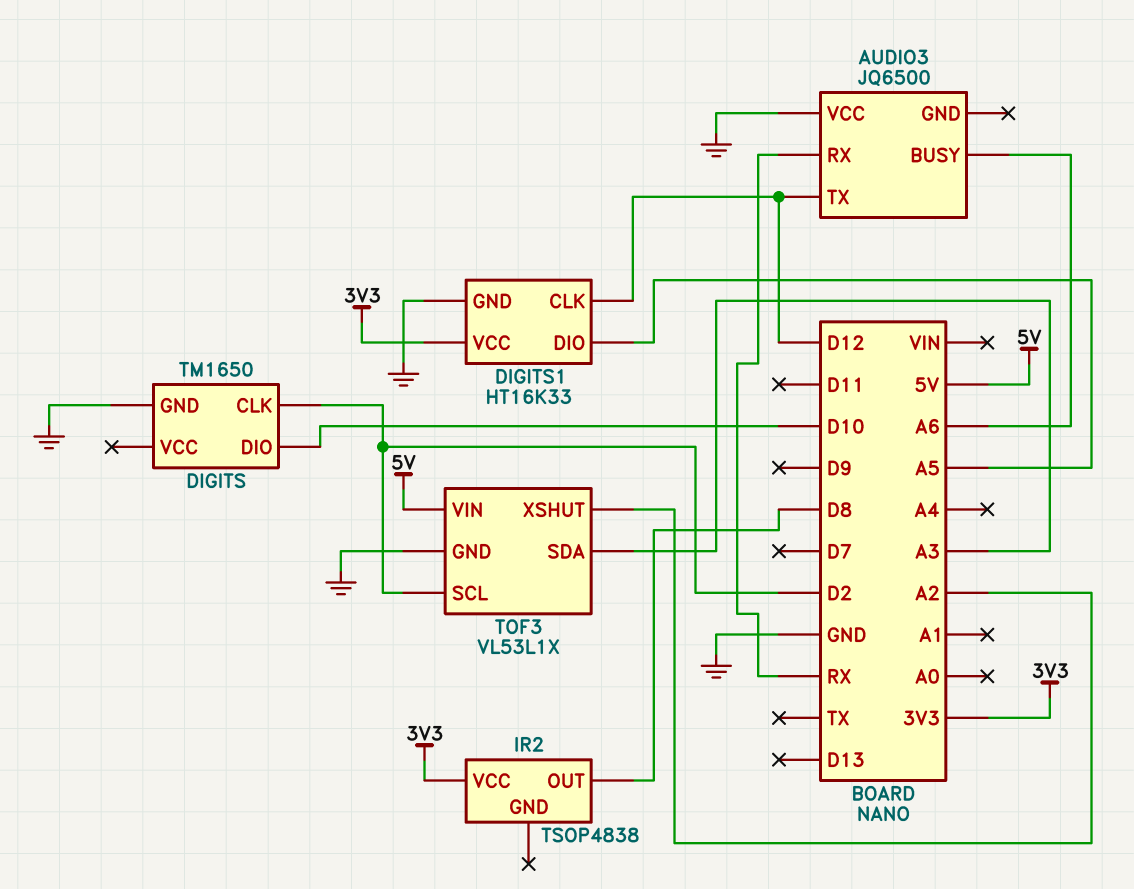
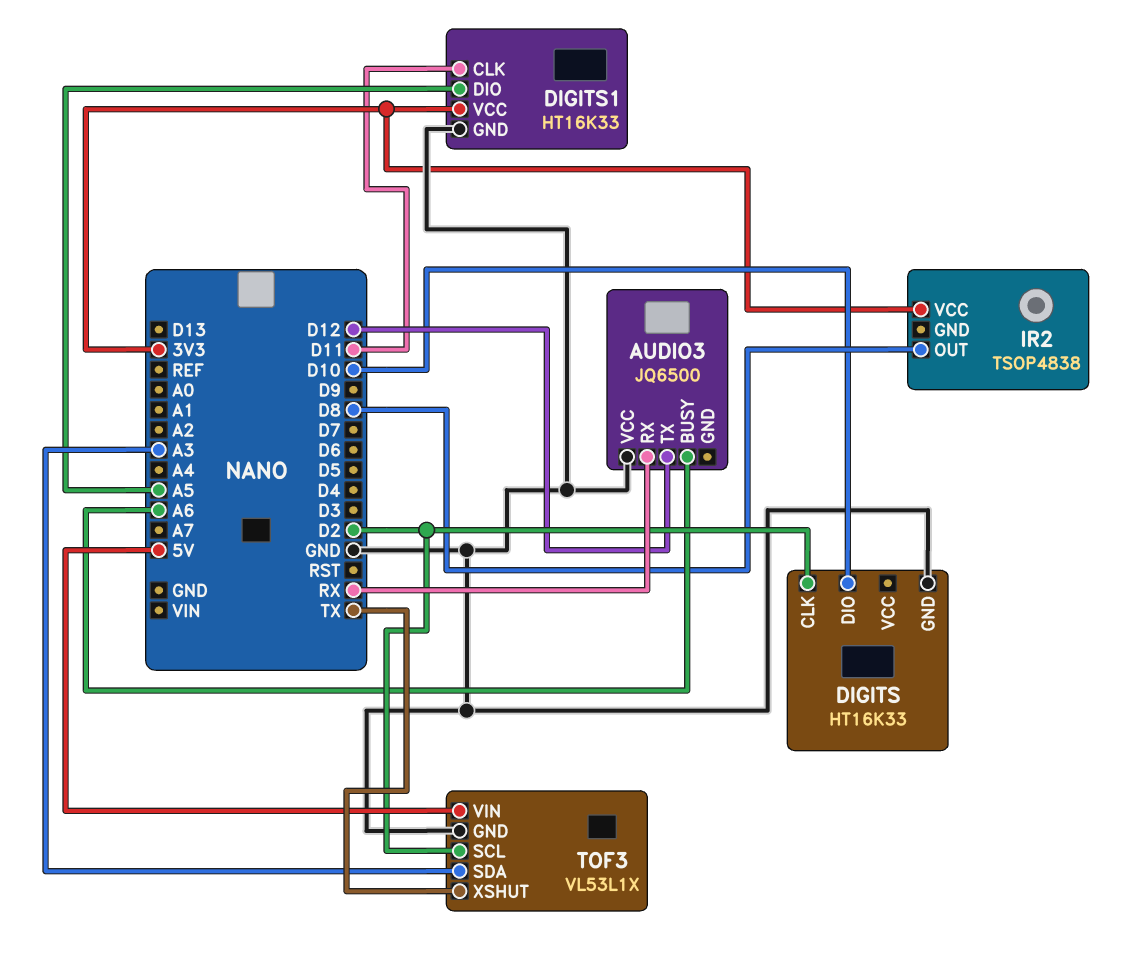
DIGITS: TM1650 -> HT16K33
DIGITS1 pin CLK: D12 -> D11
TOF3 pin XSHUT: A2 -> TX

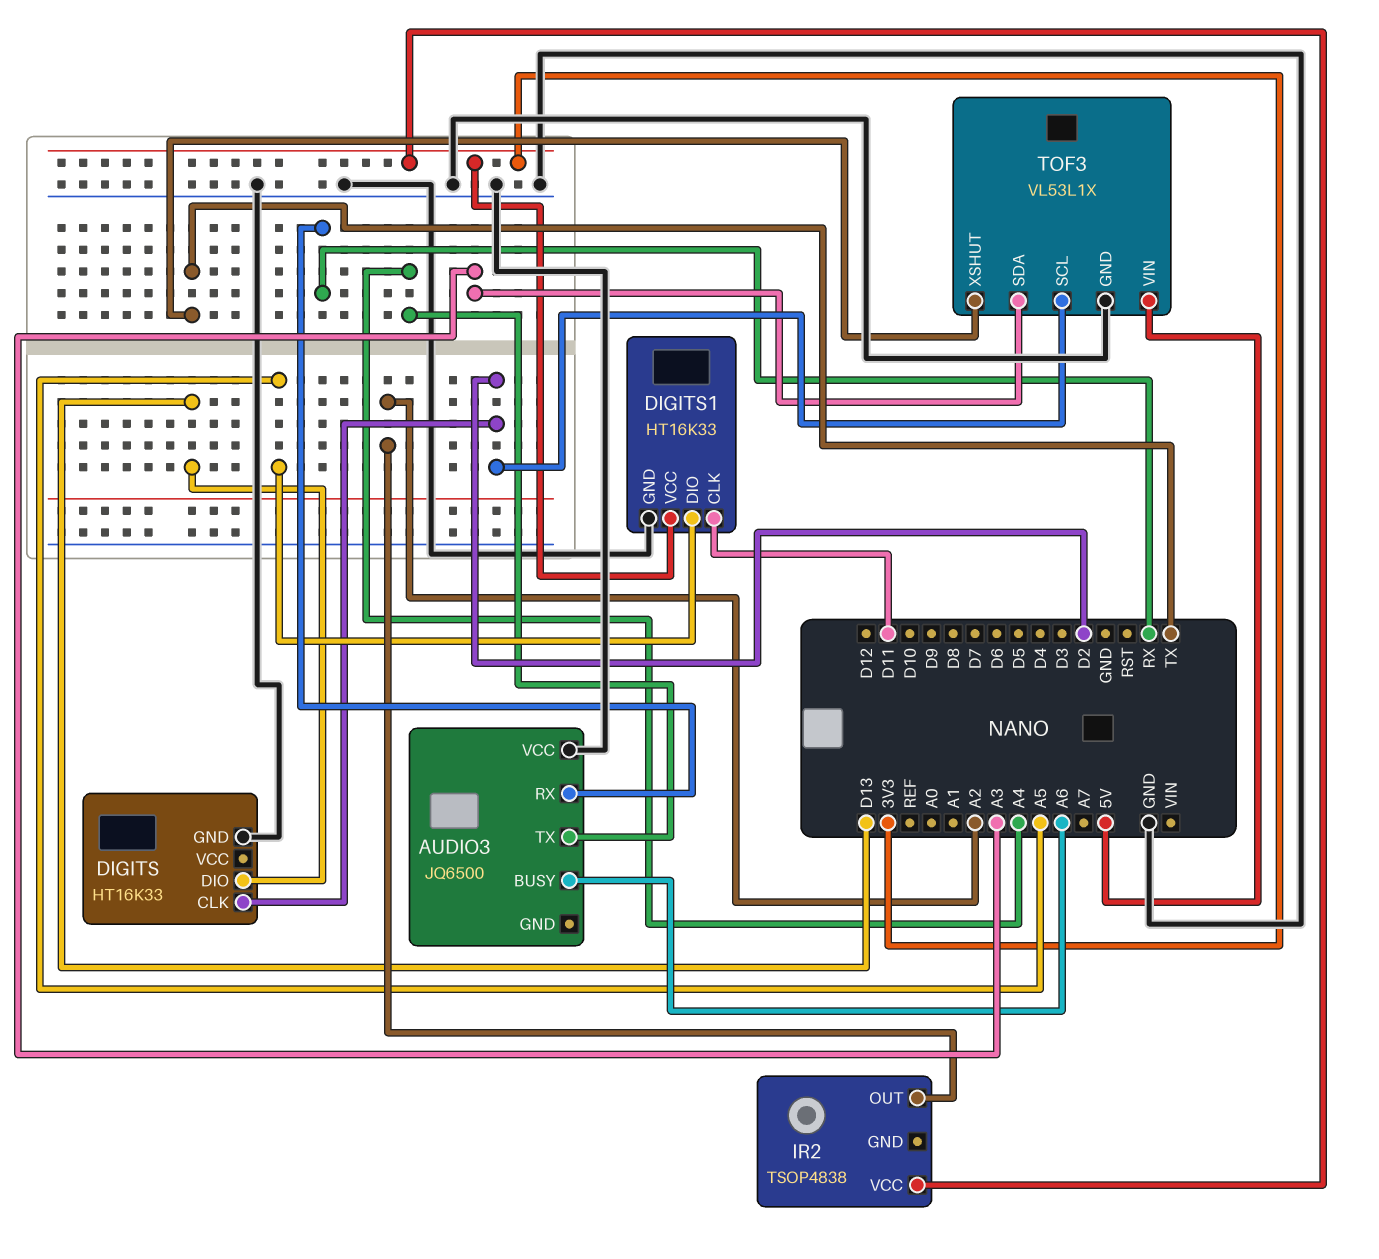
AUDIO3 pin TX: D12 -> A4
DIGITS pin DIO: D10 -> D13
IR2 pin OUT: D8 -> A2

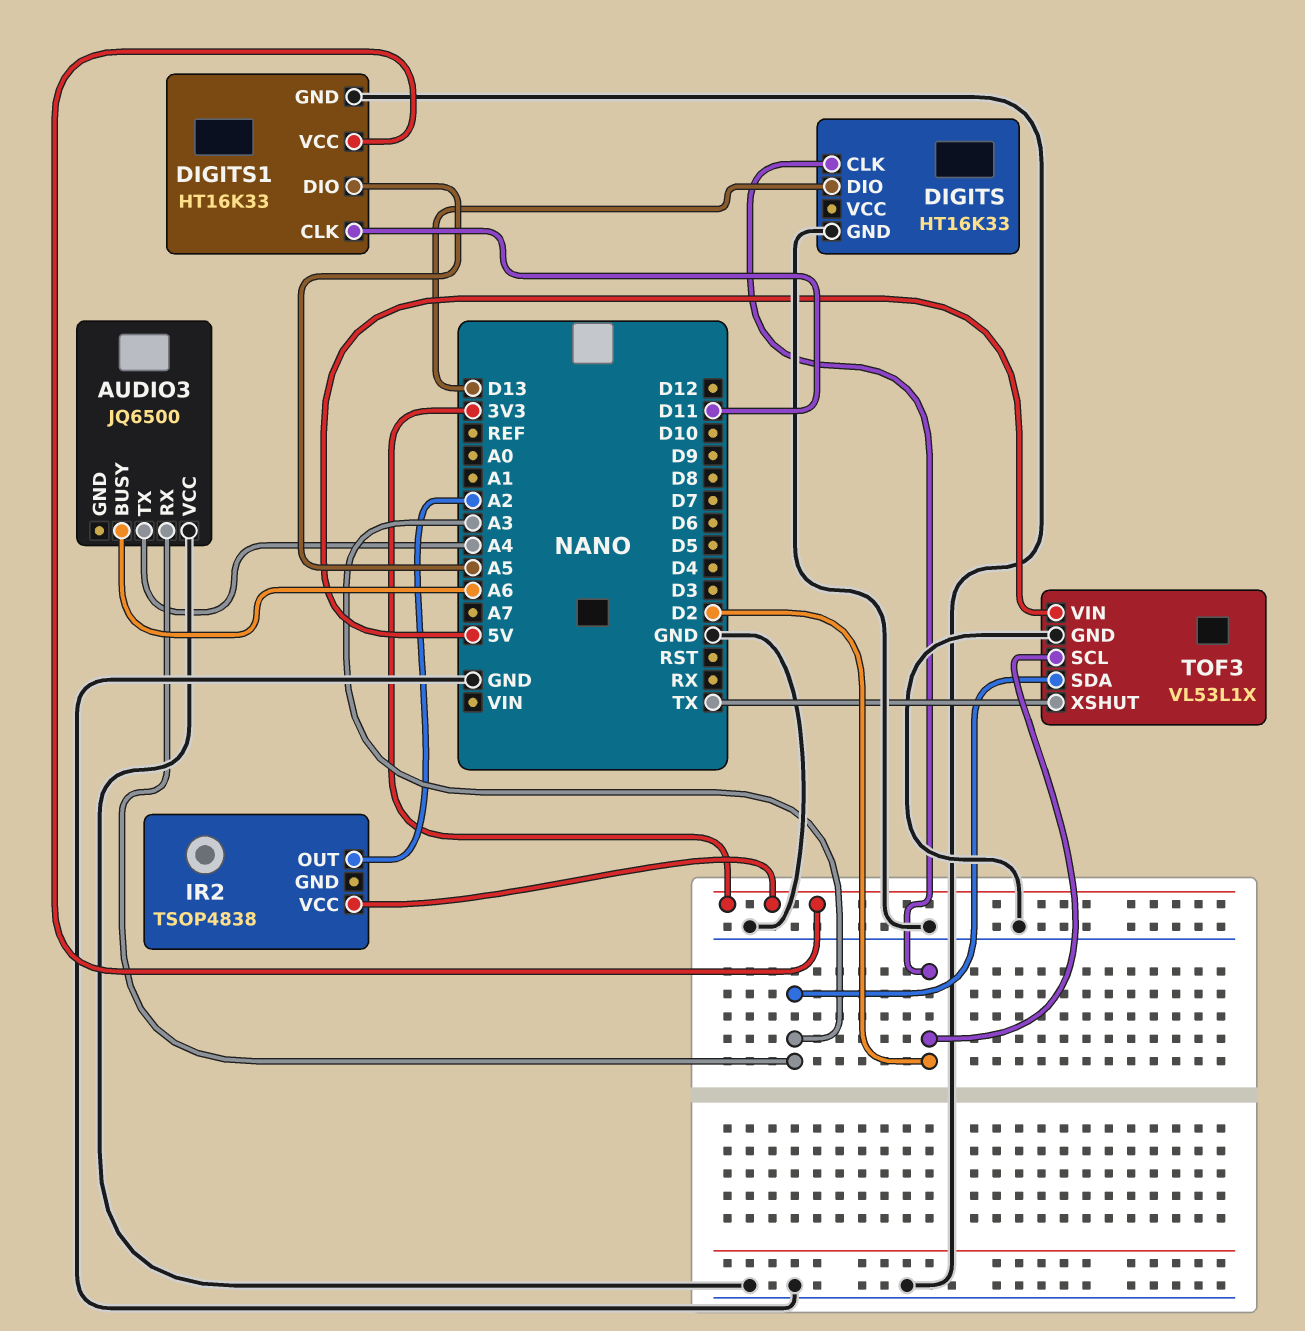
AUDIO3 pin RX: RX -> A3

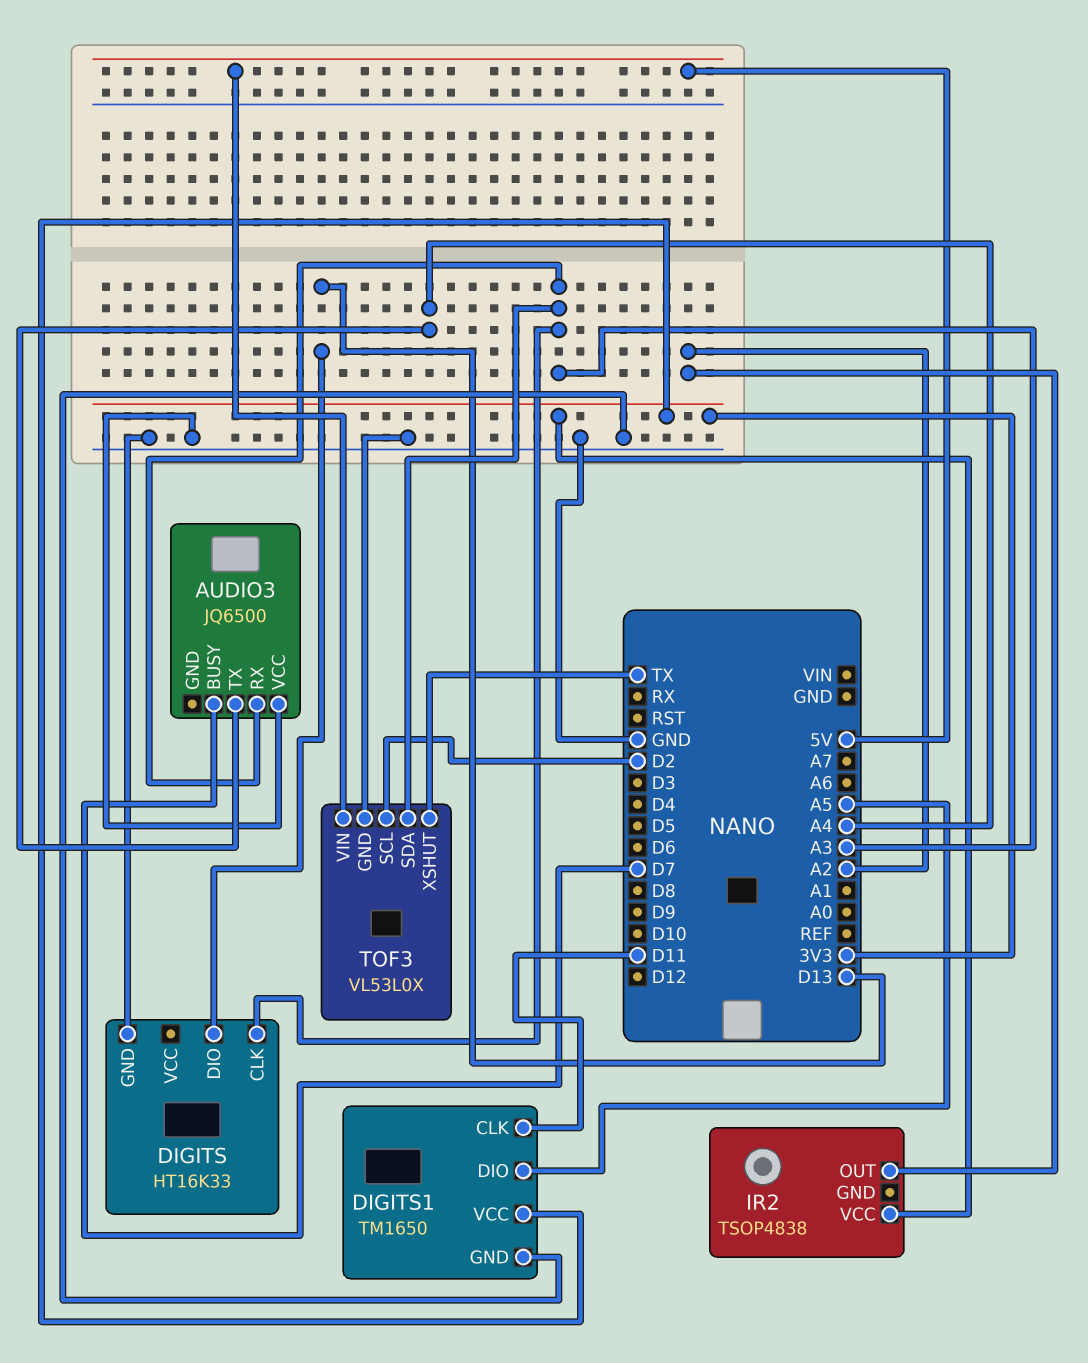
AUDIO3 pin BUSY: A6 -> D7
DIGITS pin CLK: D2 -> A3
DIGITS1: HT16K33 -> TM1650
TOF3: VL53L1X -> VL53L0X

